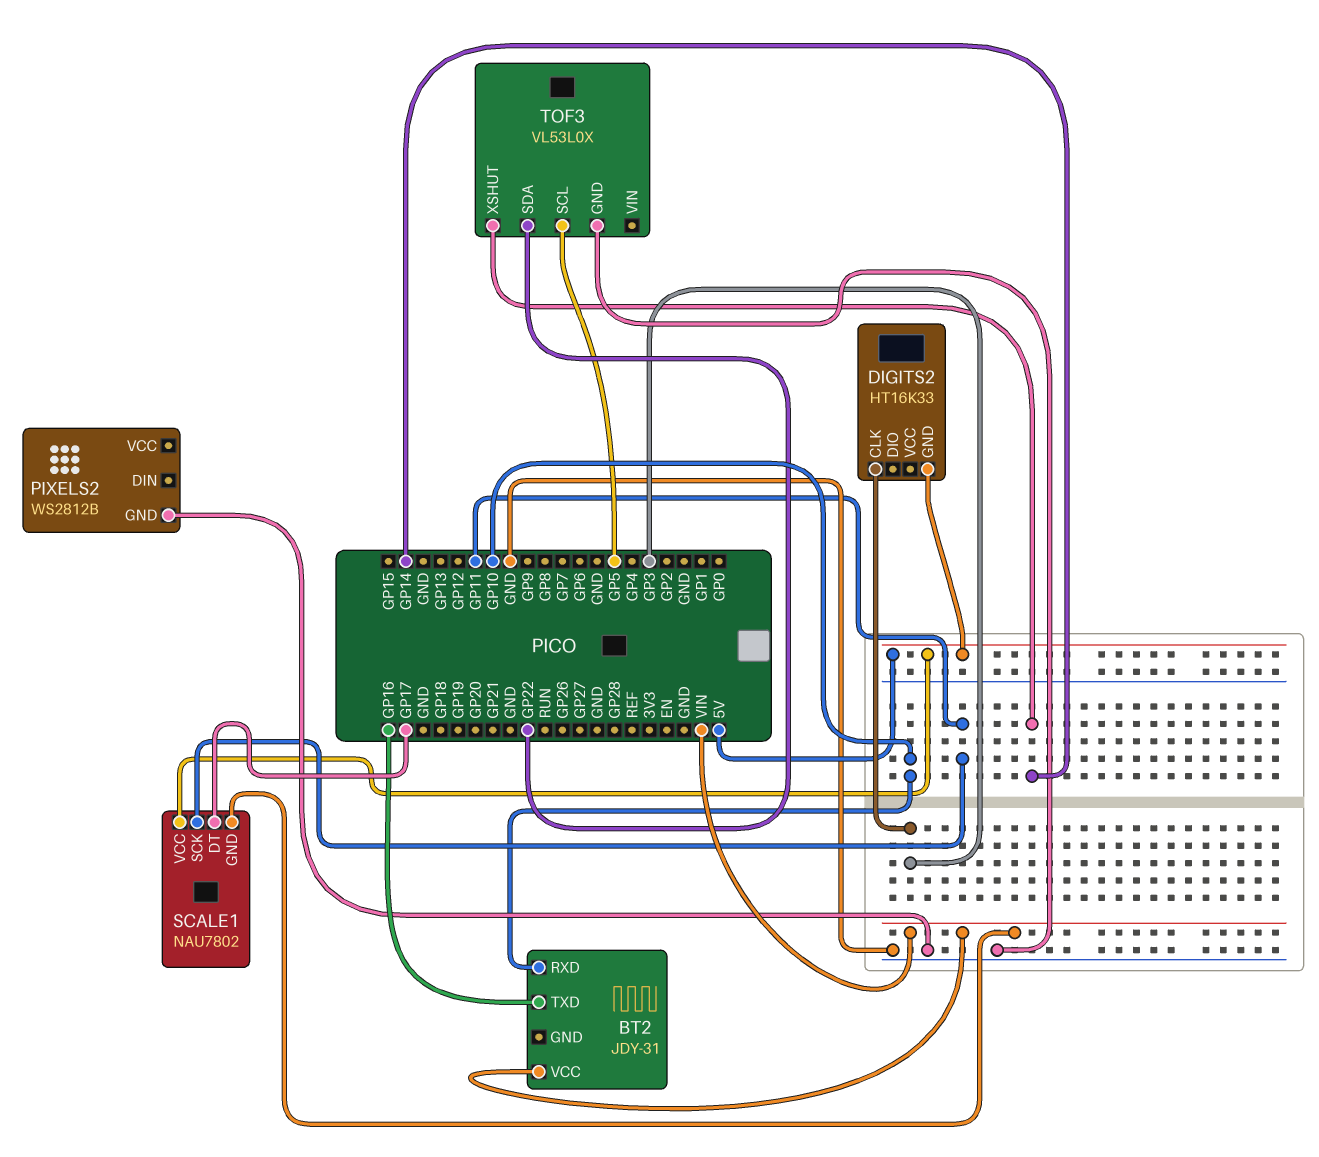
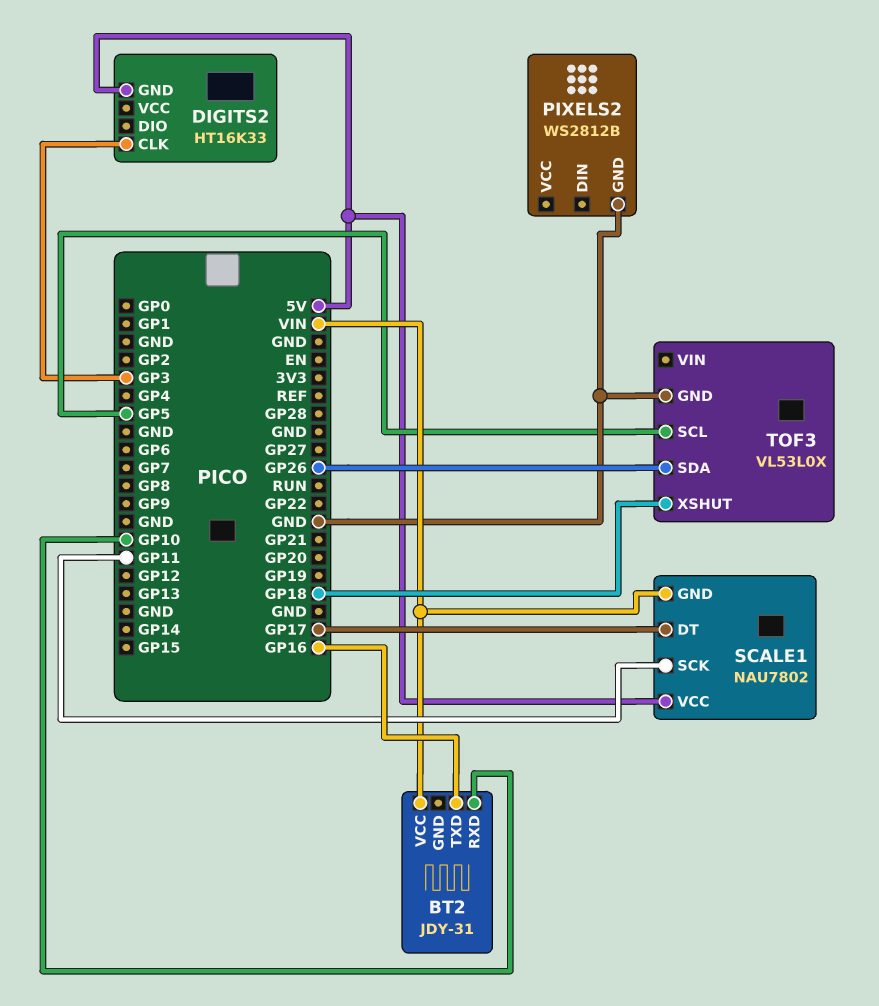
TOF3 pin SDA: GP22 -> GP26
TOF3 pin XSHUT: GP14 -> GP18

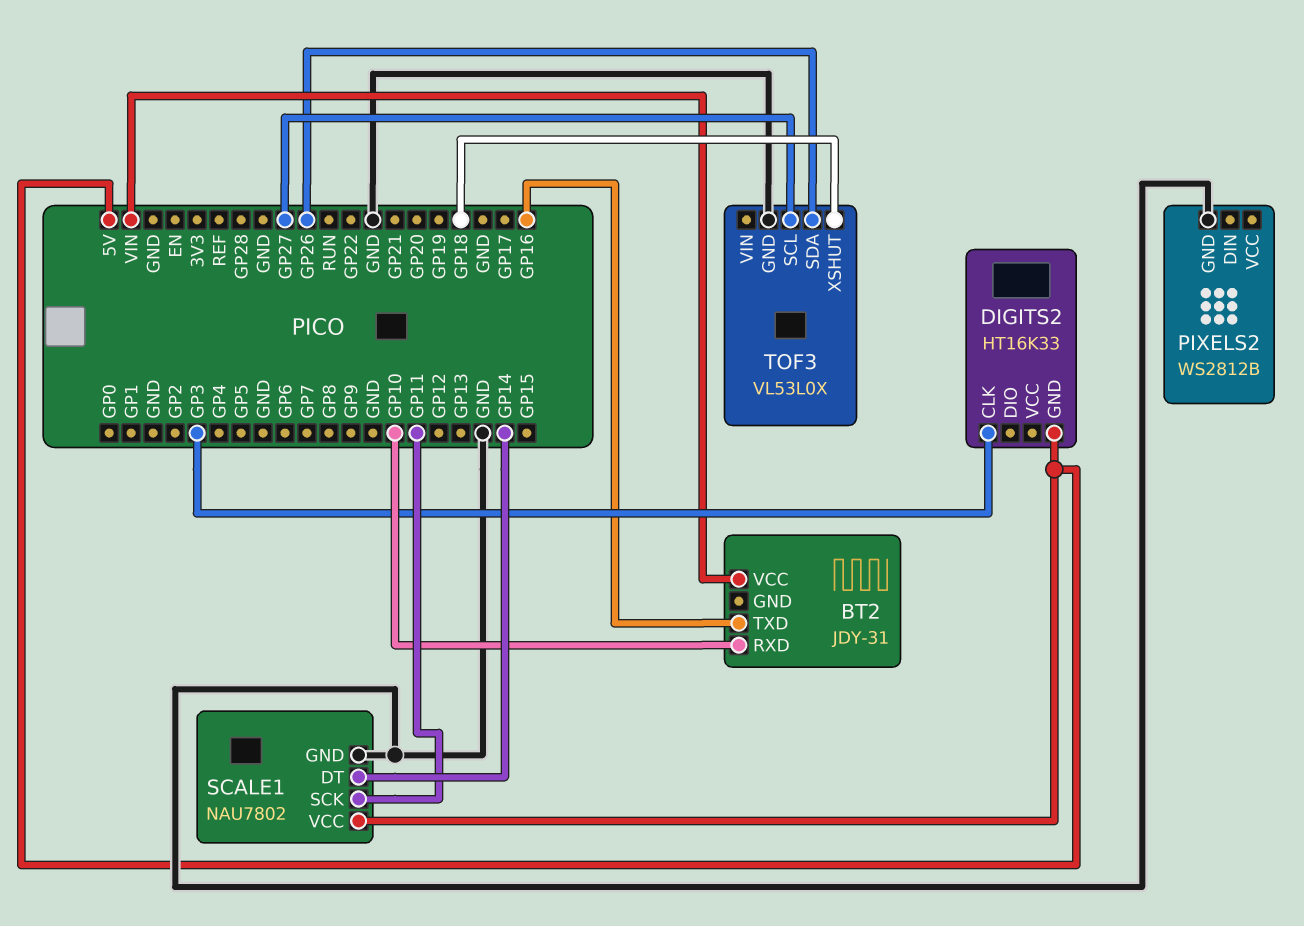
SCALE1 pin DT: GP17 -> GP14
SCALE1 pin GND: VIN -> GND
TOF3 pin SCL: GP5 -> GP27

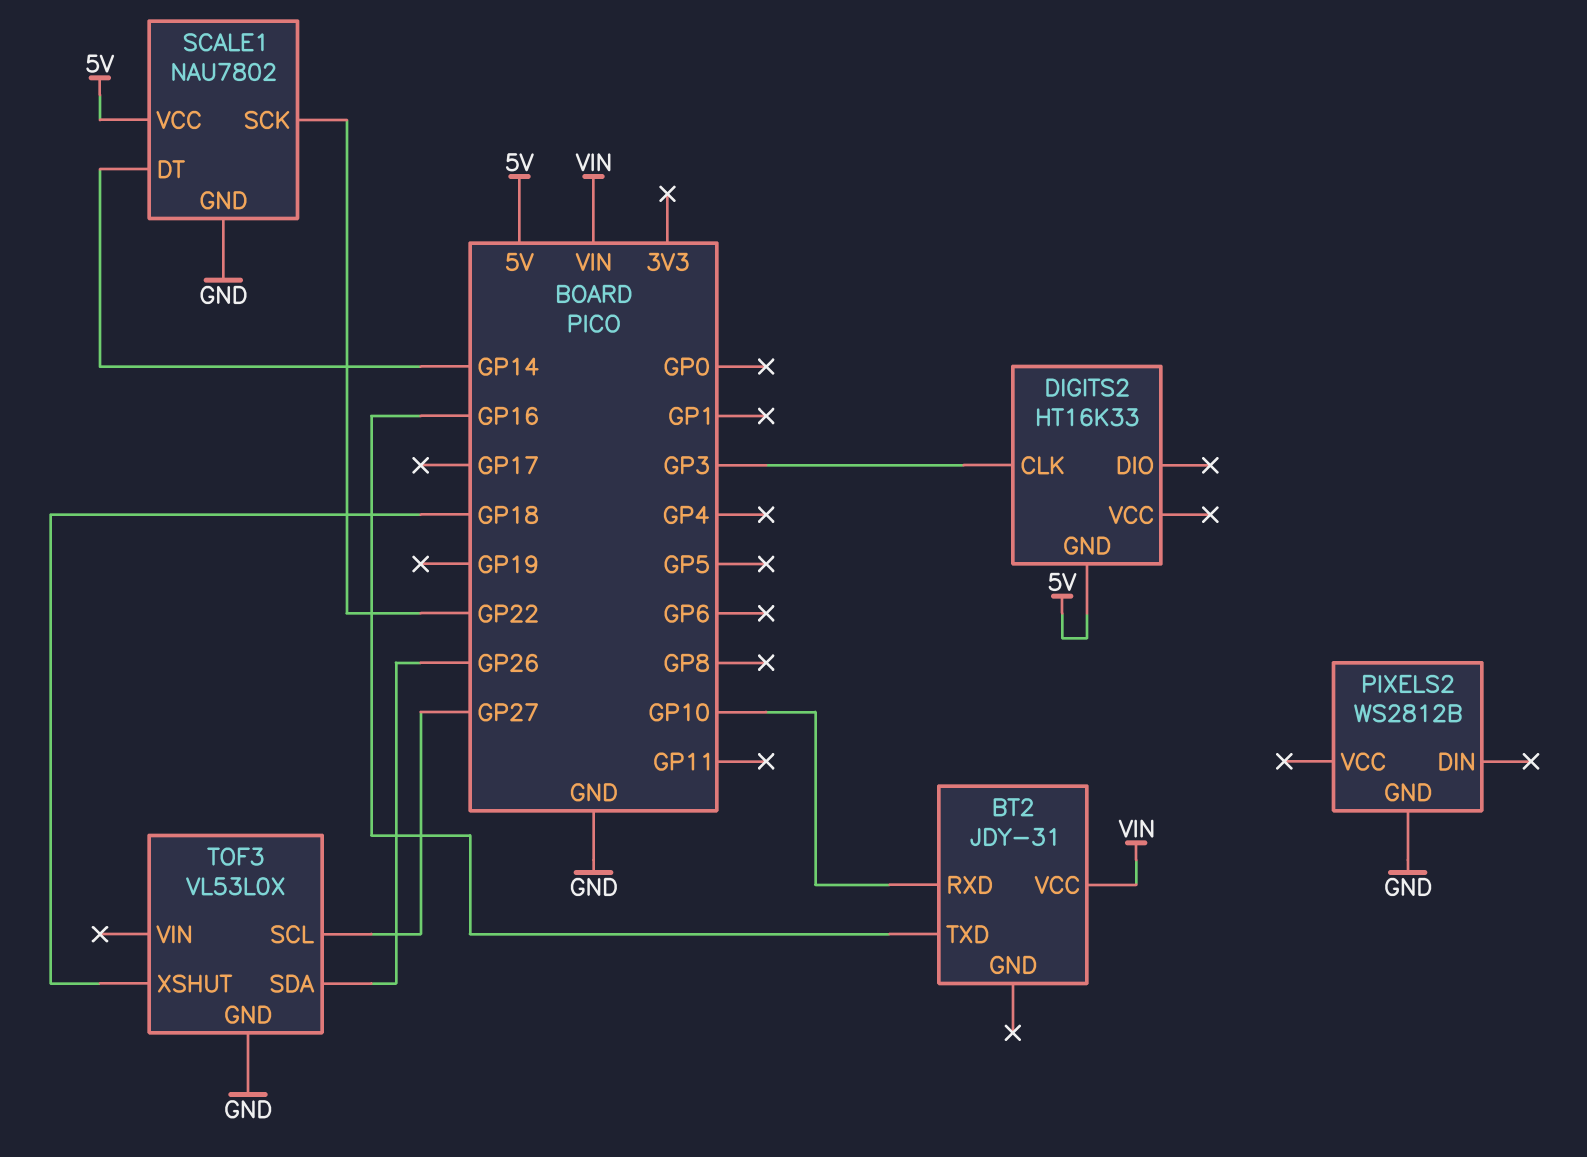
SCALE1 pin SCK: GP11 -> GP22

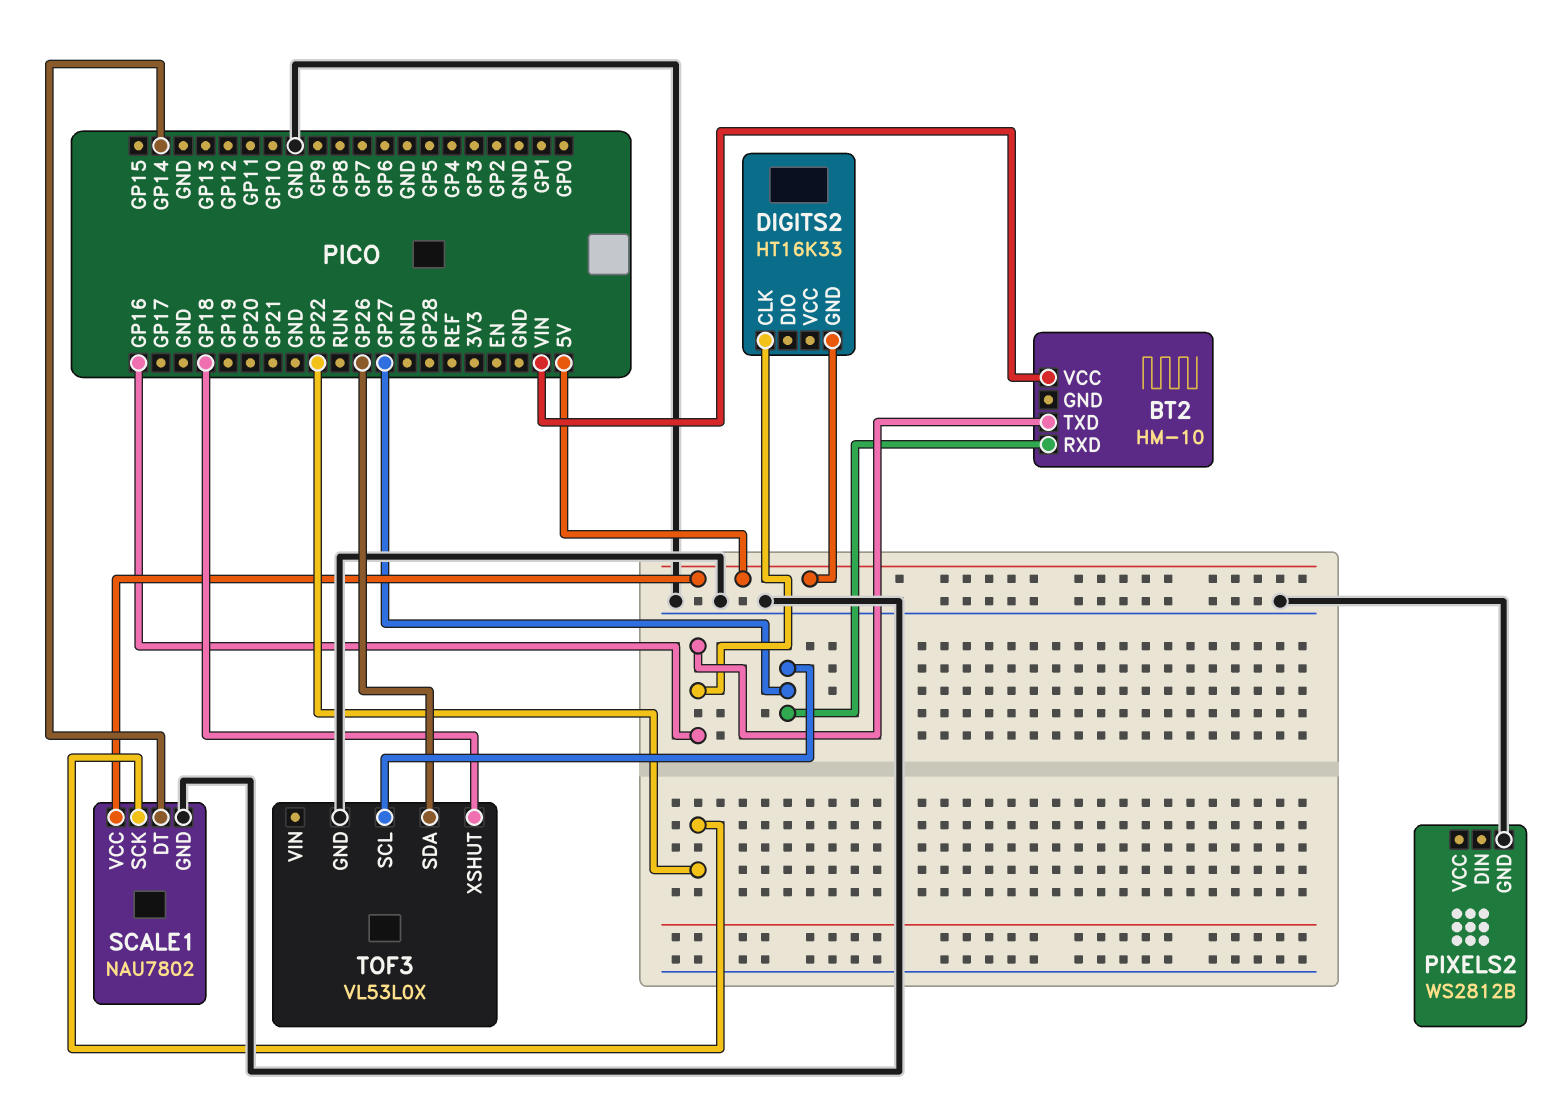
BT2: JDY-31 -> HM-10
BT2 pin RXD: GP10 -> GP27
DIGITS2 pin CLK: GP3 -> GP16

